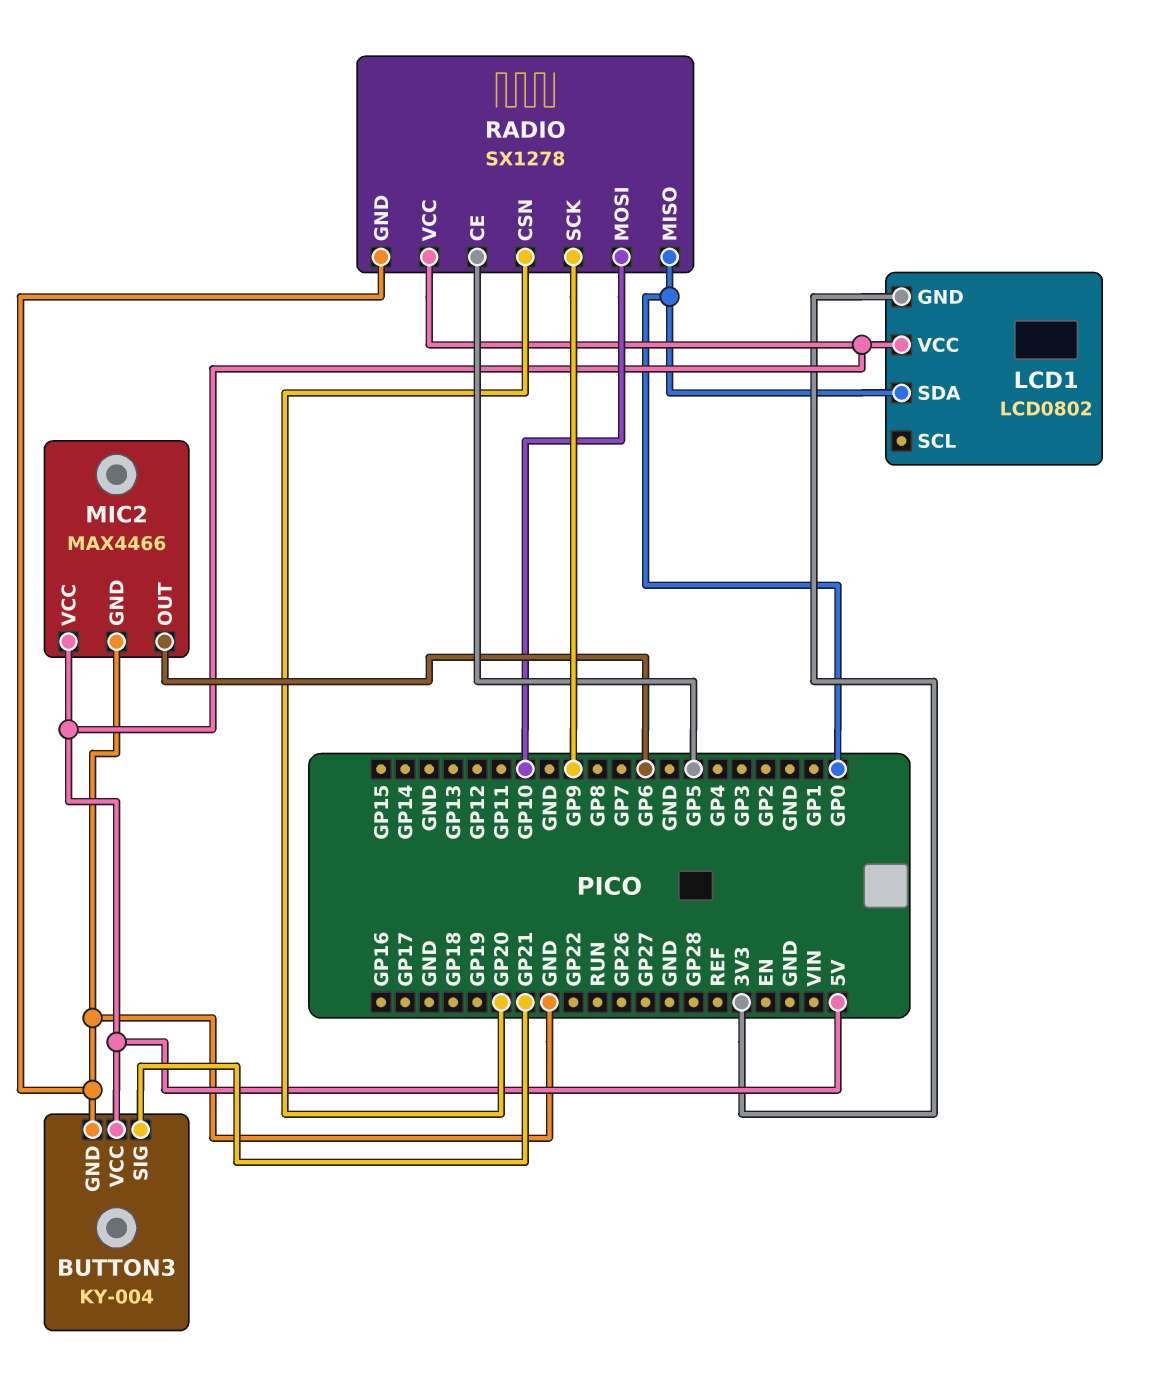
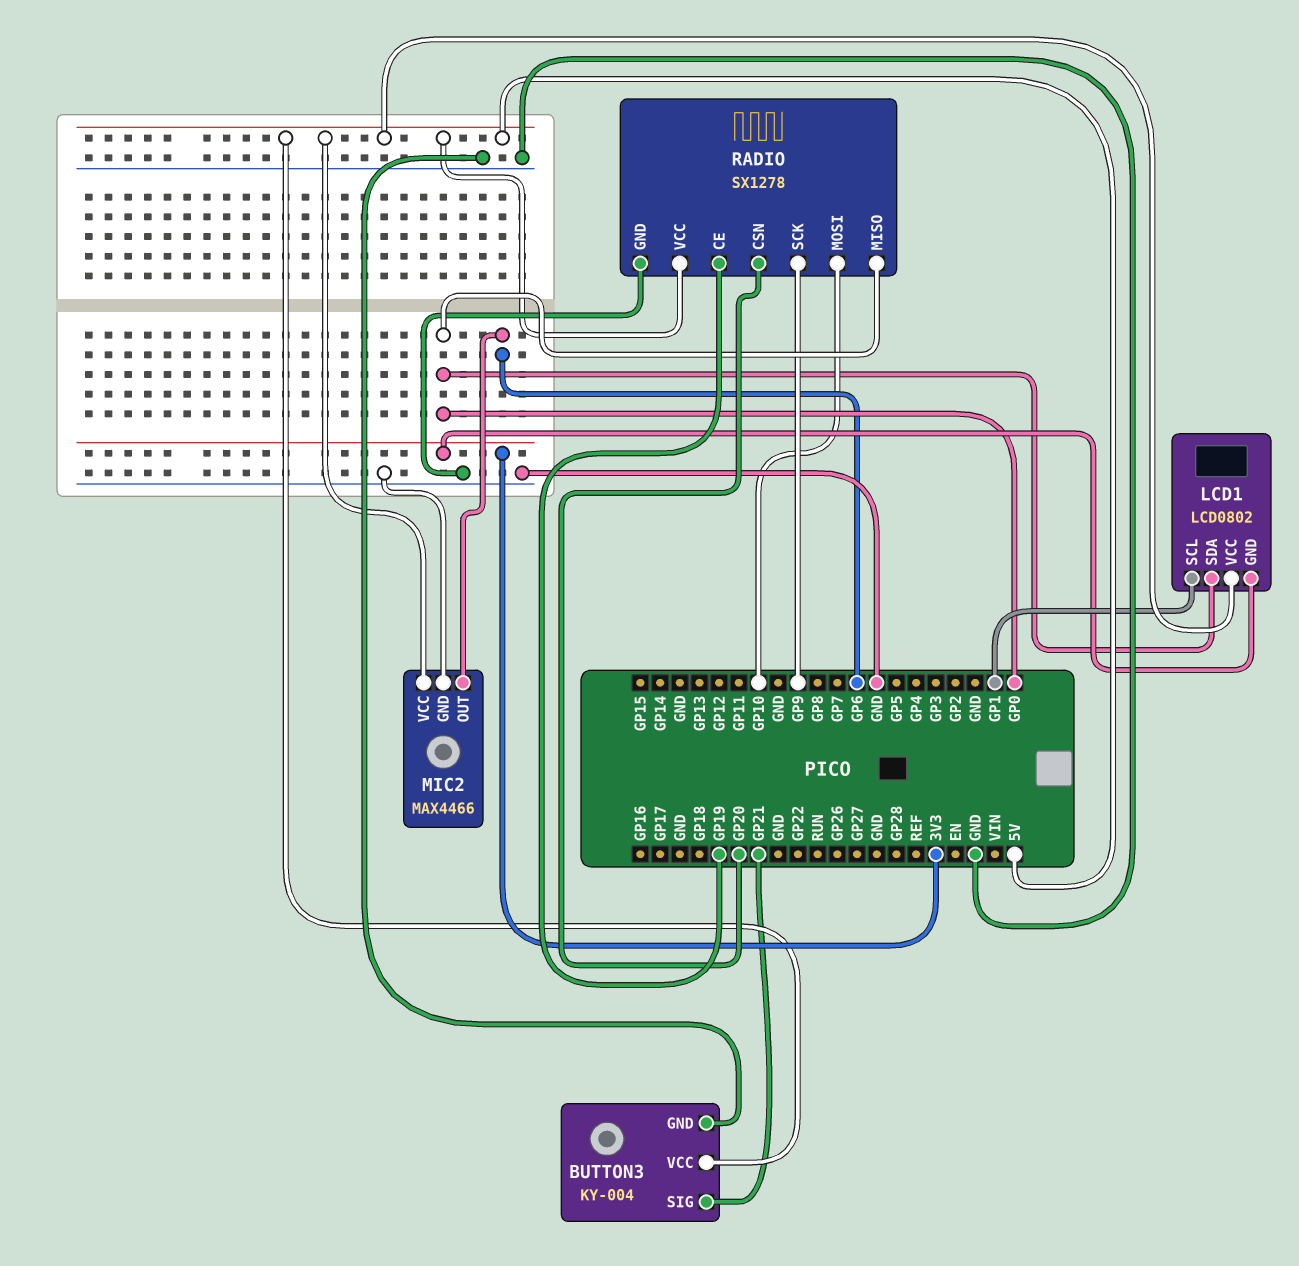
LCD1 pin SCL: none -> GP1
RADIO pin CE: GP5 -> GP19

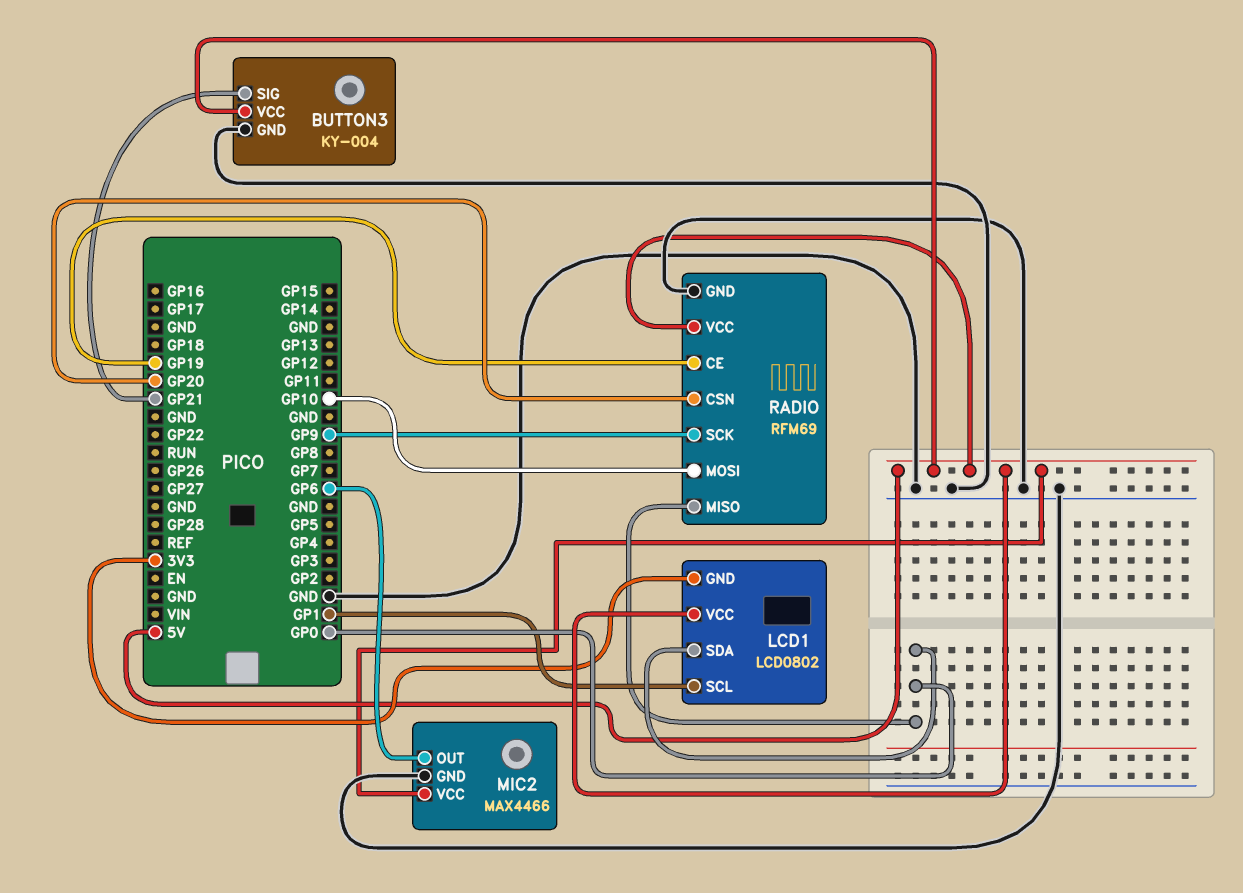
RADIO: SX1278 -> RFM69

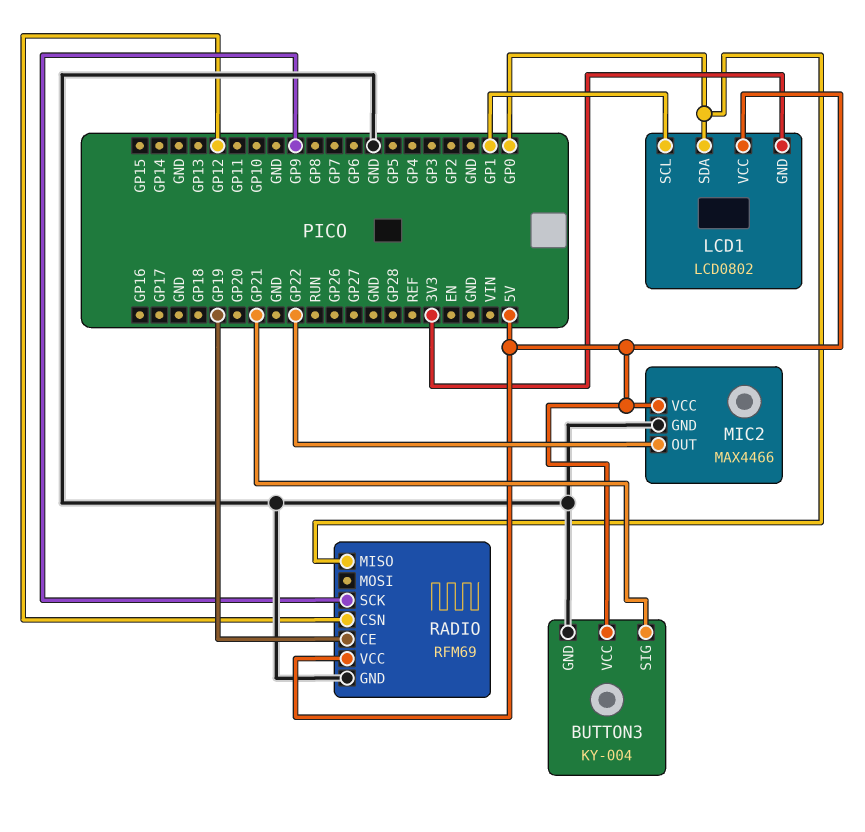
MIC2 pin OUT: GP6 -> GP22
RADIO pin CSN: GP20 -> GP12
RADIO pin MOSI: GP10 -> none

